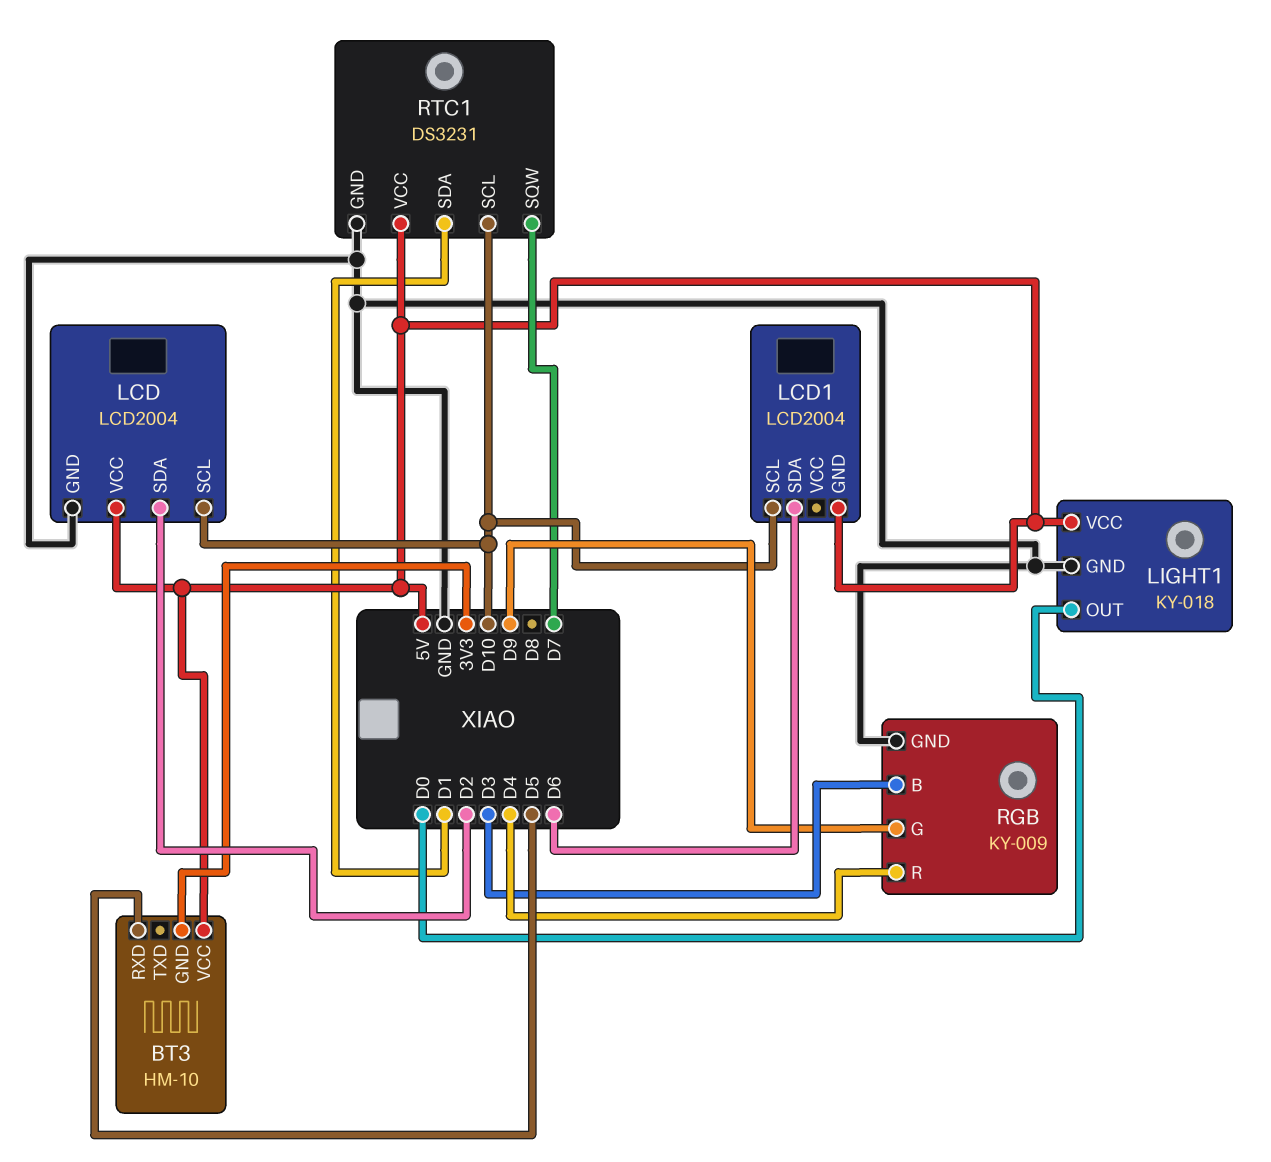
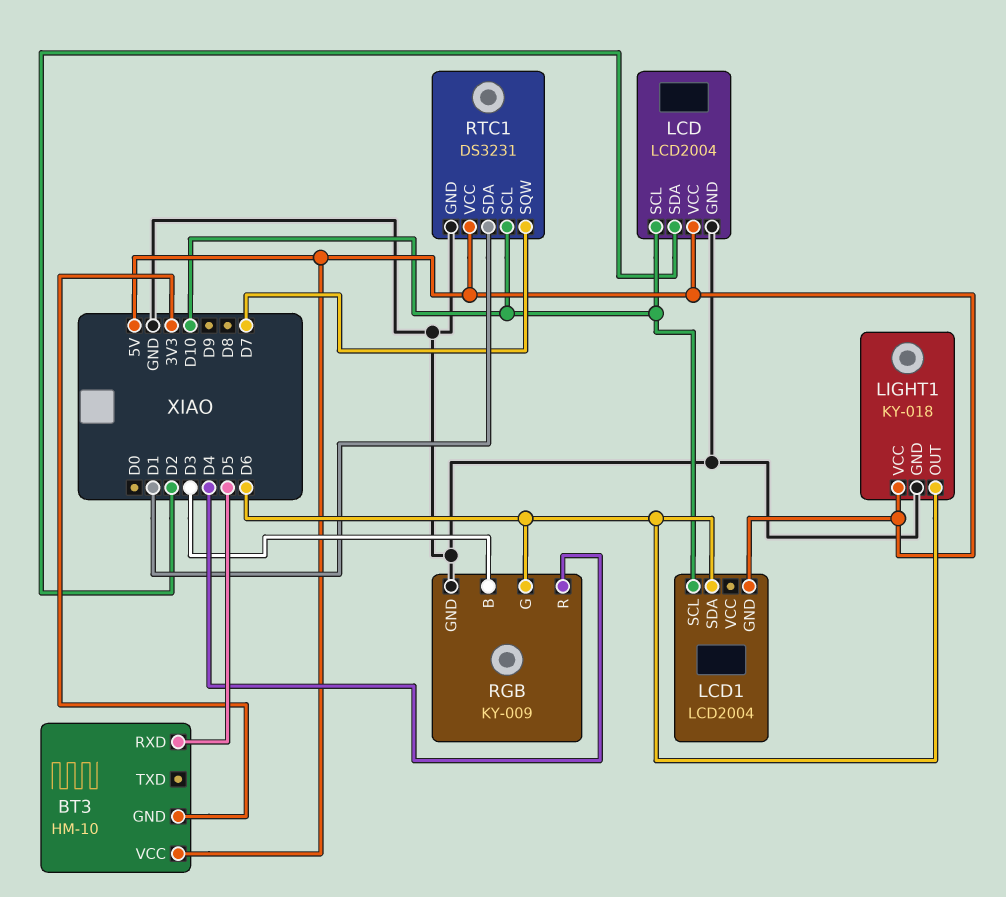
LIGHT1 pin OUT: D0 -> D6
RGB pin G: D9 -> D6

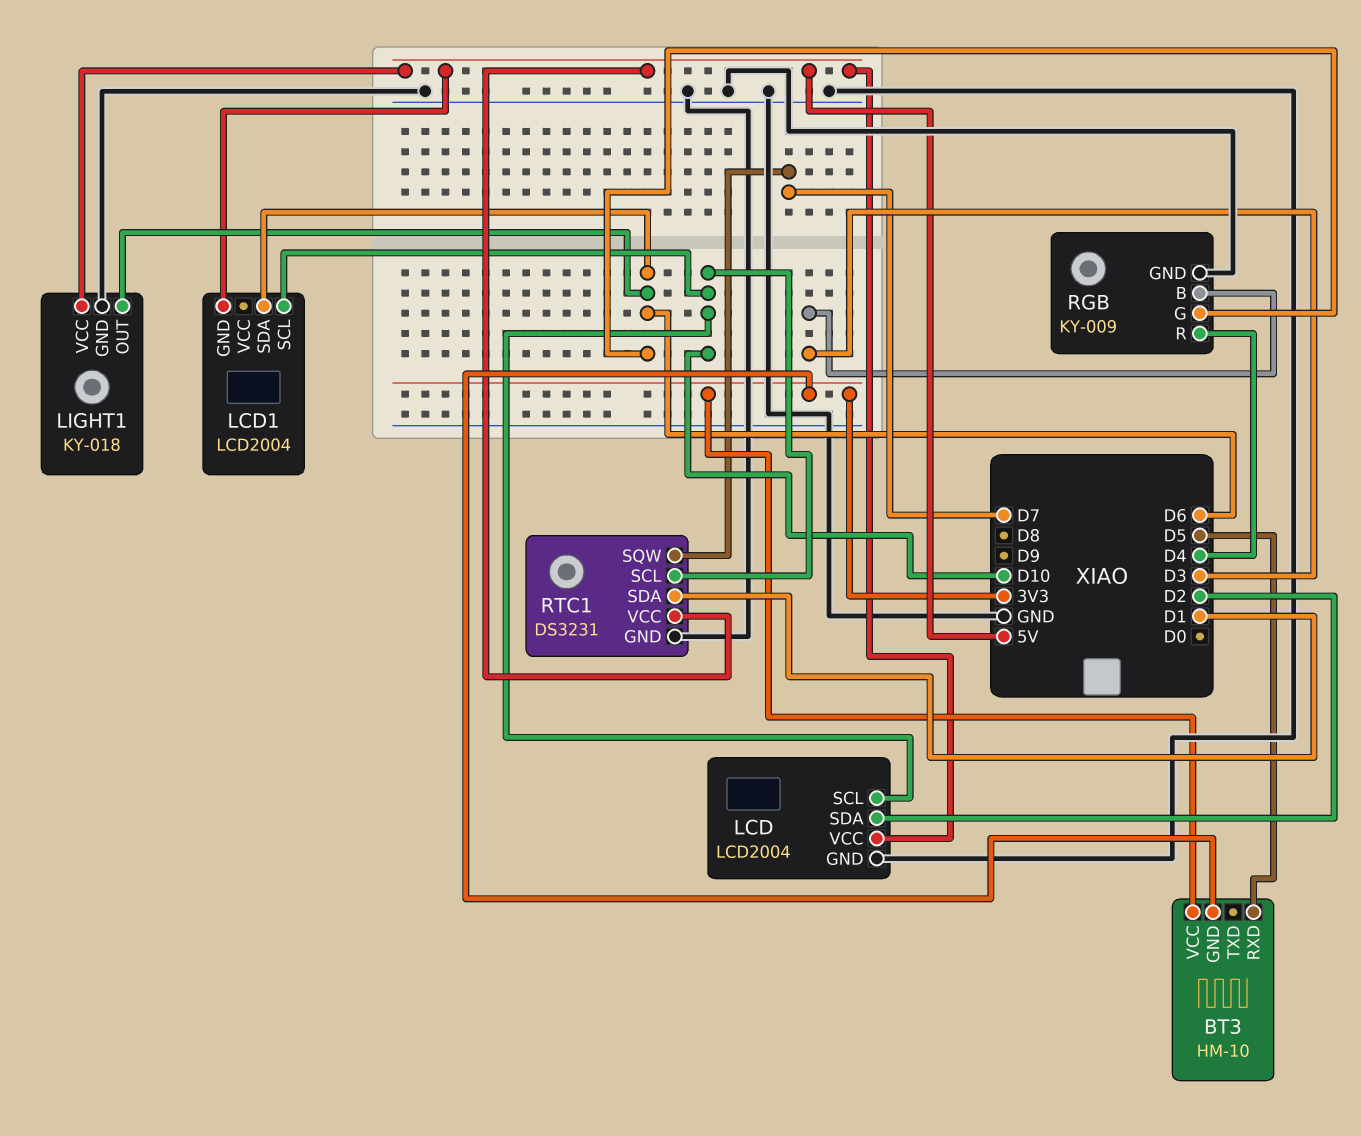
BT3 pin VCC: 5V -> 3V3

